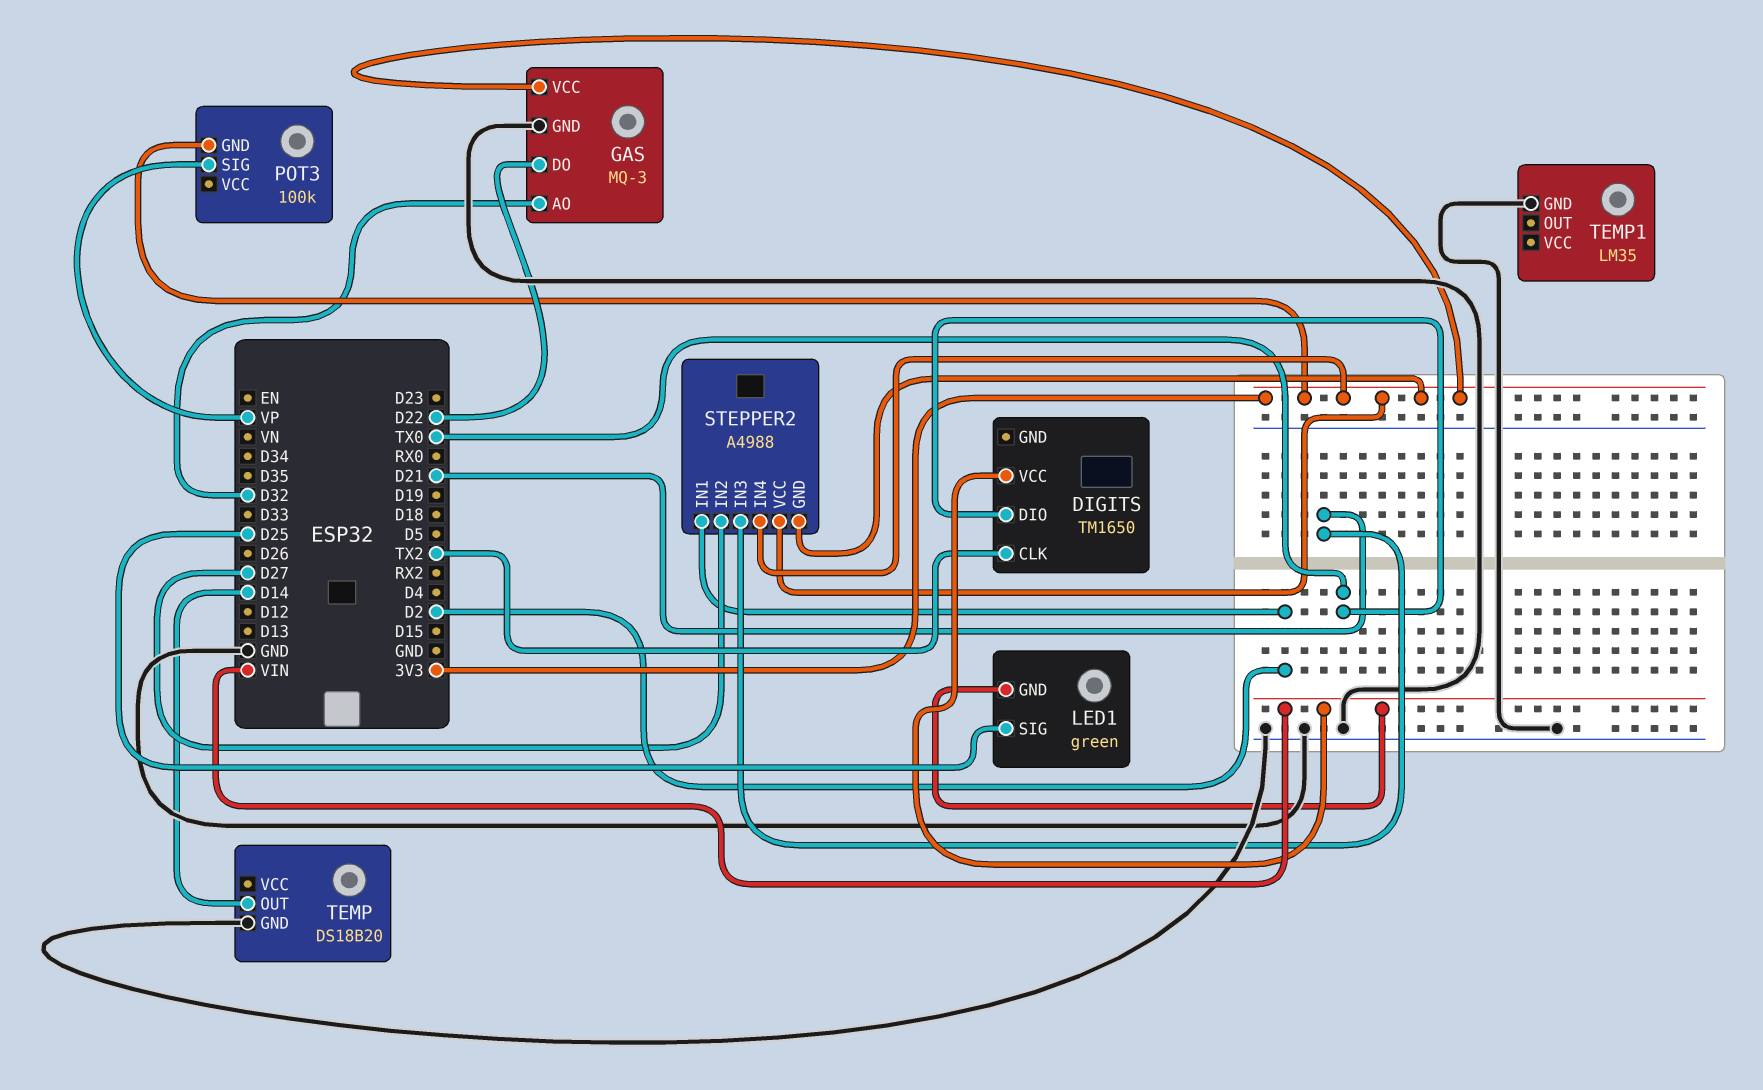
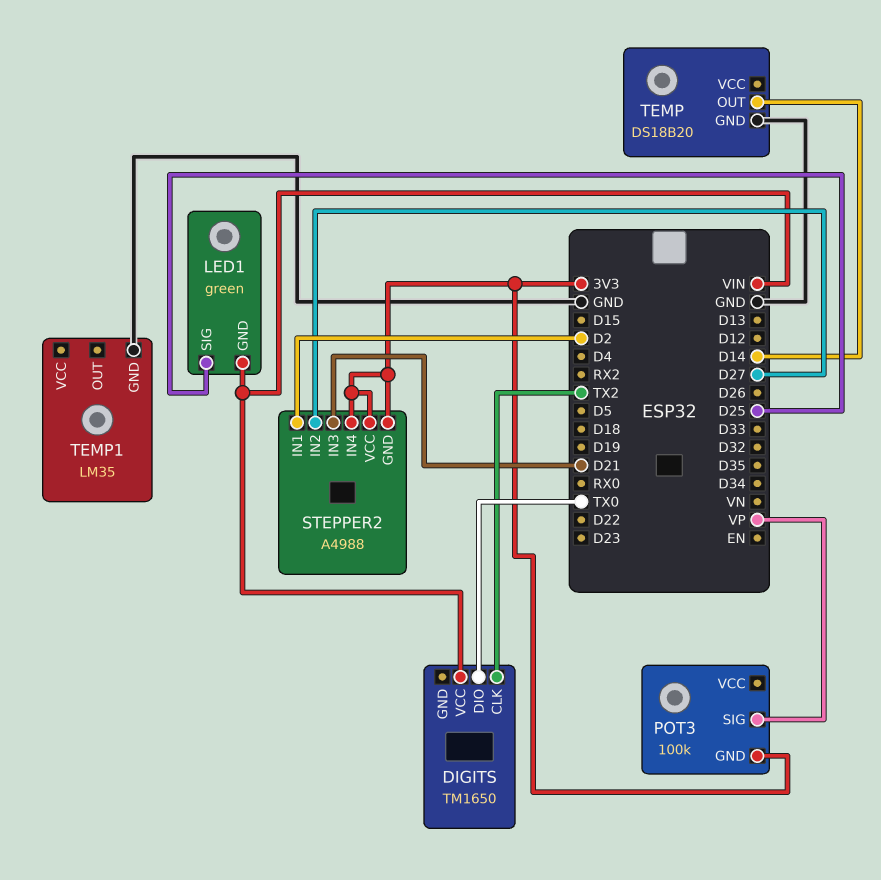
GAS: MQ-3 -> none
GAS pin AO: D32 -> none
GAS pin DO: D22 -> none
GAS pin GND: GND -> none
GAS pin VCC: 3V3 -> none

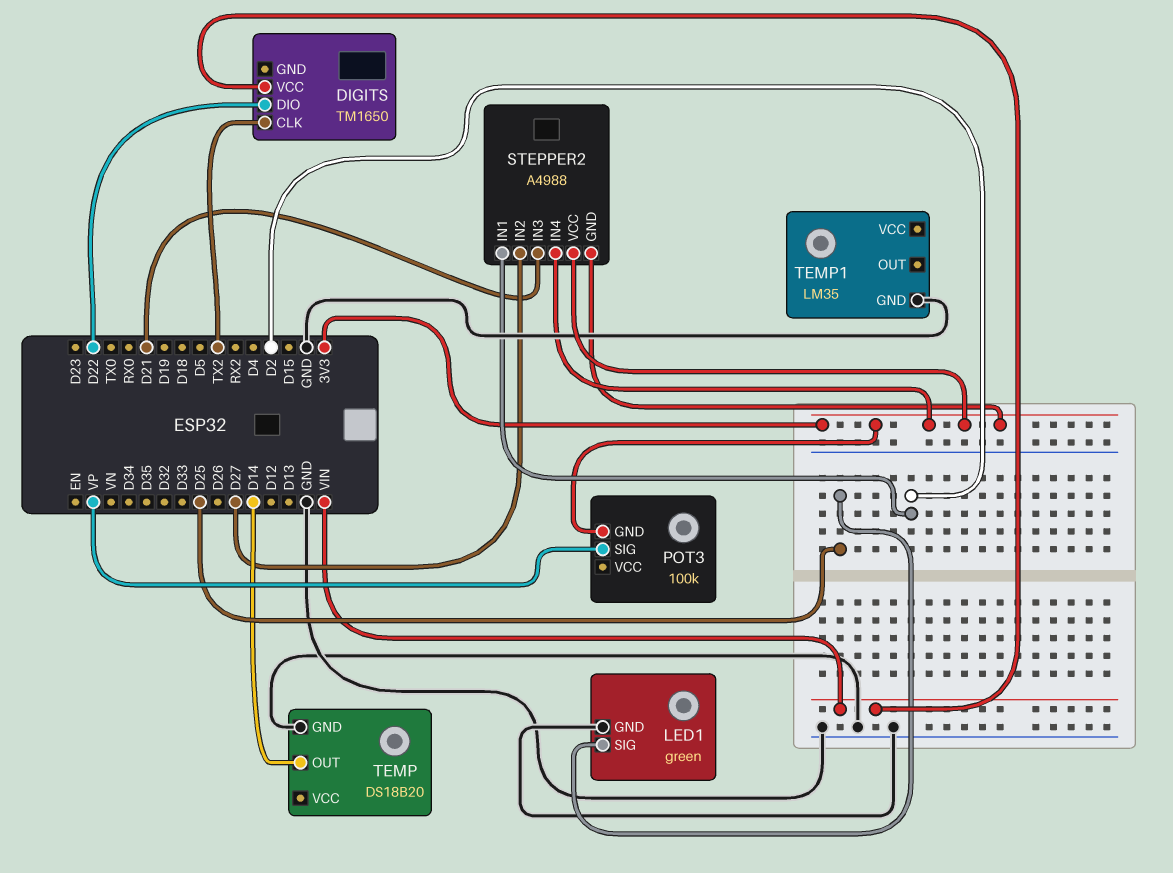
DIGITS pin DIO: TX0 -> D22
LED1 pin GND: VIN -> GND

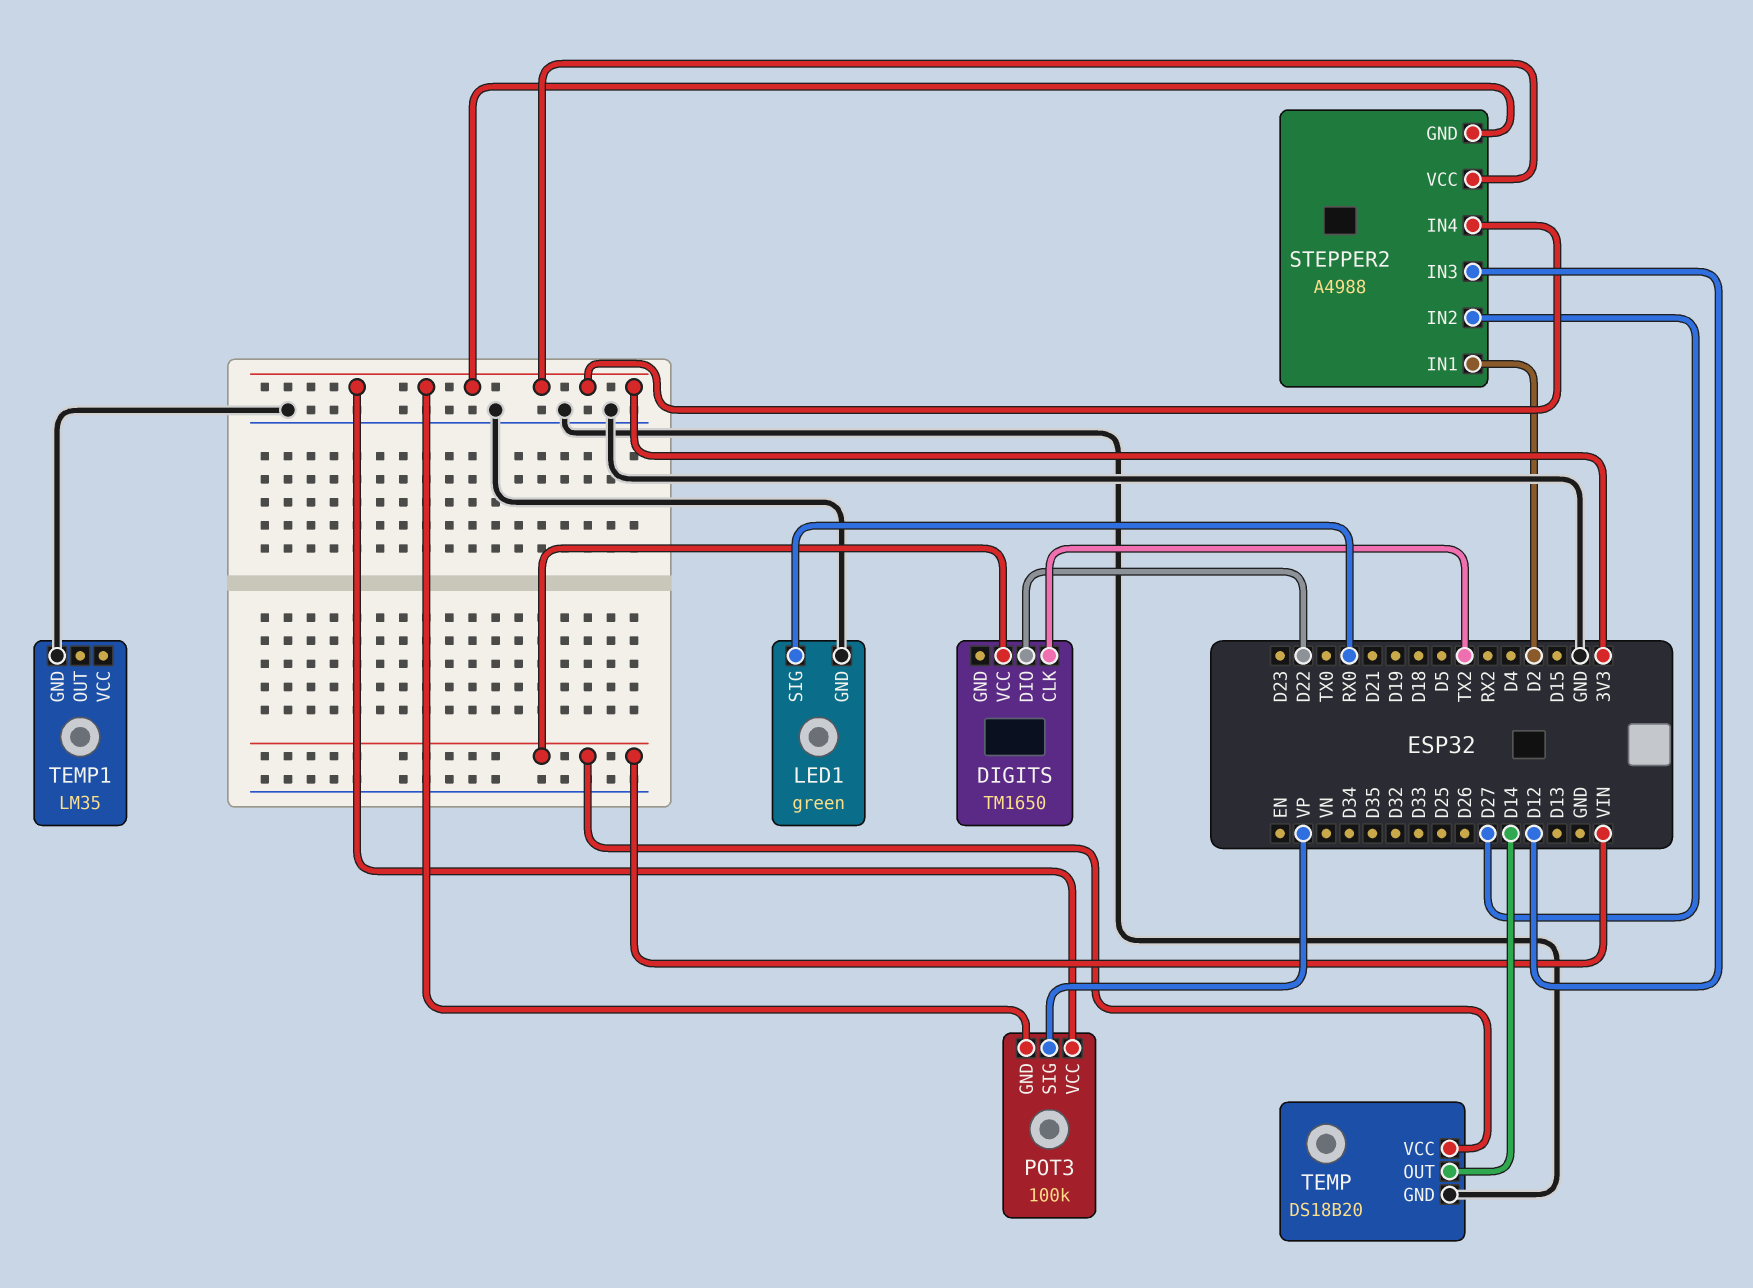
LED1 pin SIG: D25 -> RX0
POT3 pin VCC: none -> 3V3
STEPPER2 pin IN3: D21 -> D12
TEMP pin VCC: none -> VIN

